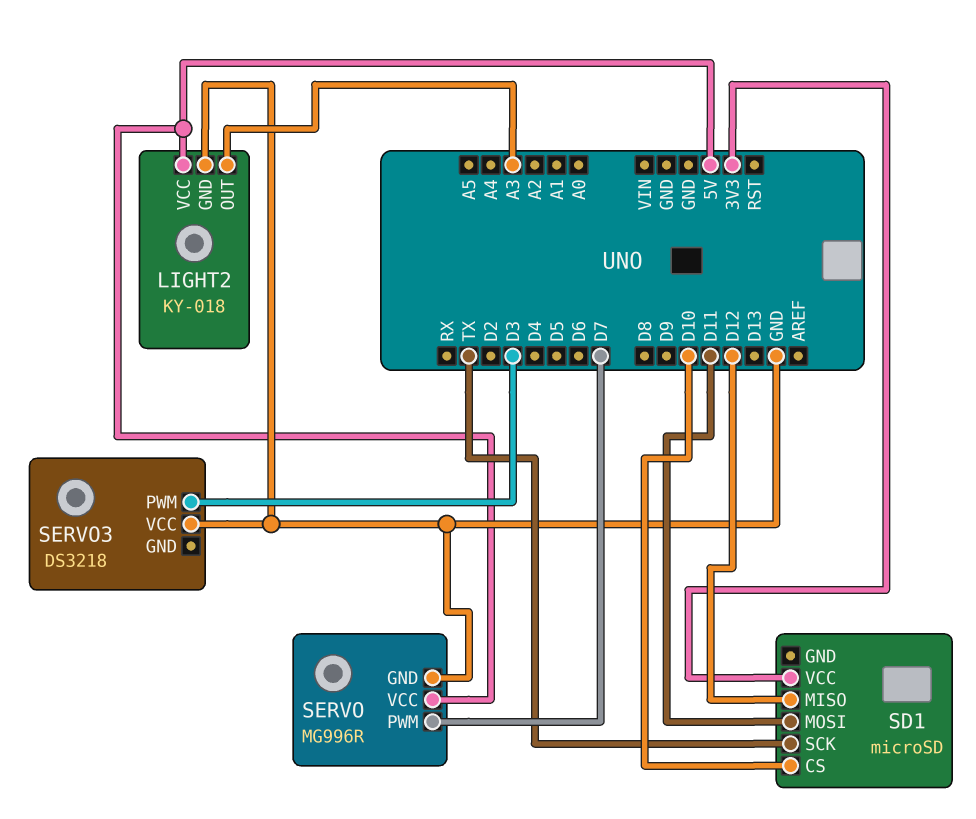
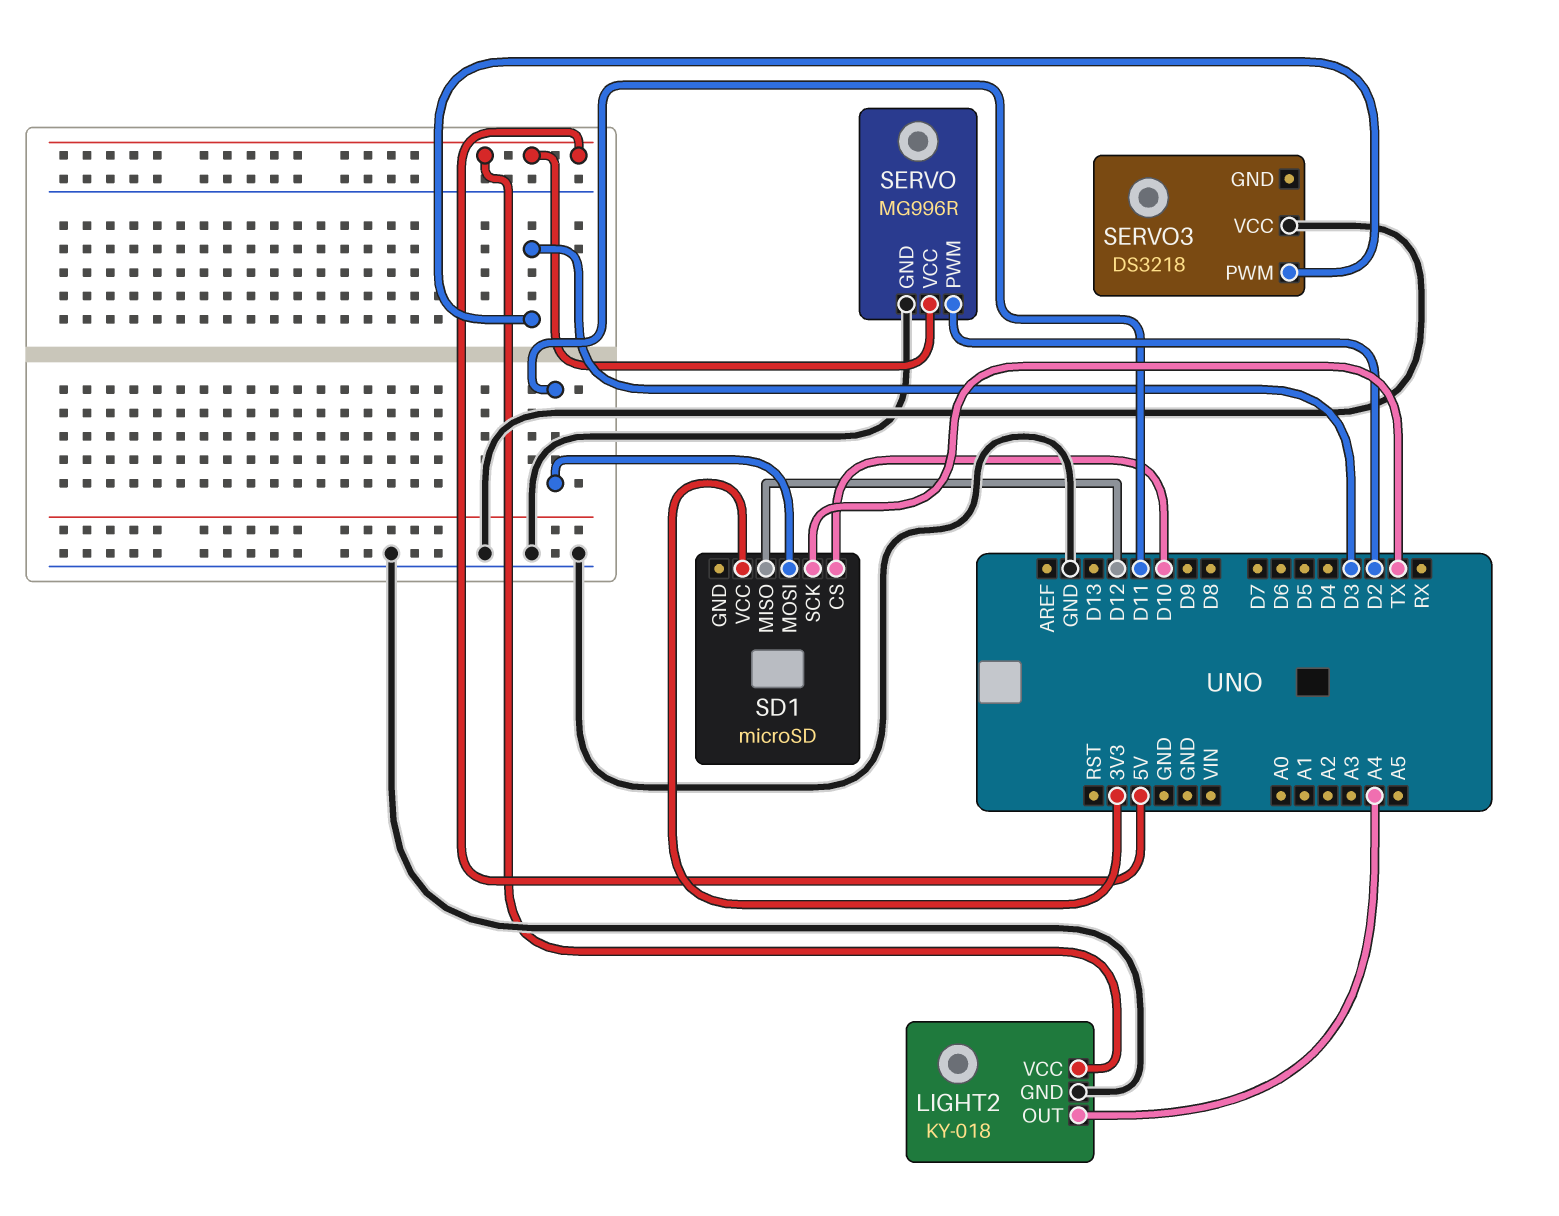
LIGHT2 pin OUT: A3 -> A4
SERVO pin PWM: D7 -> D2

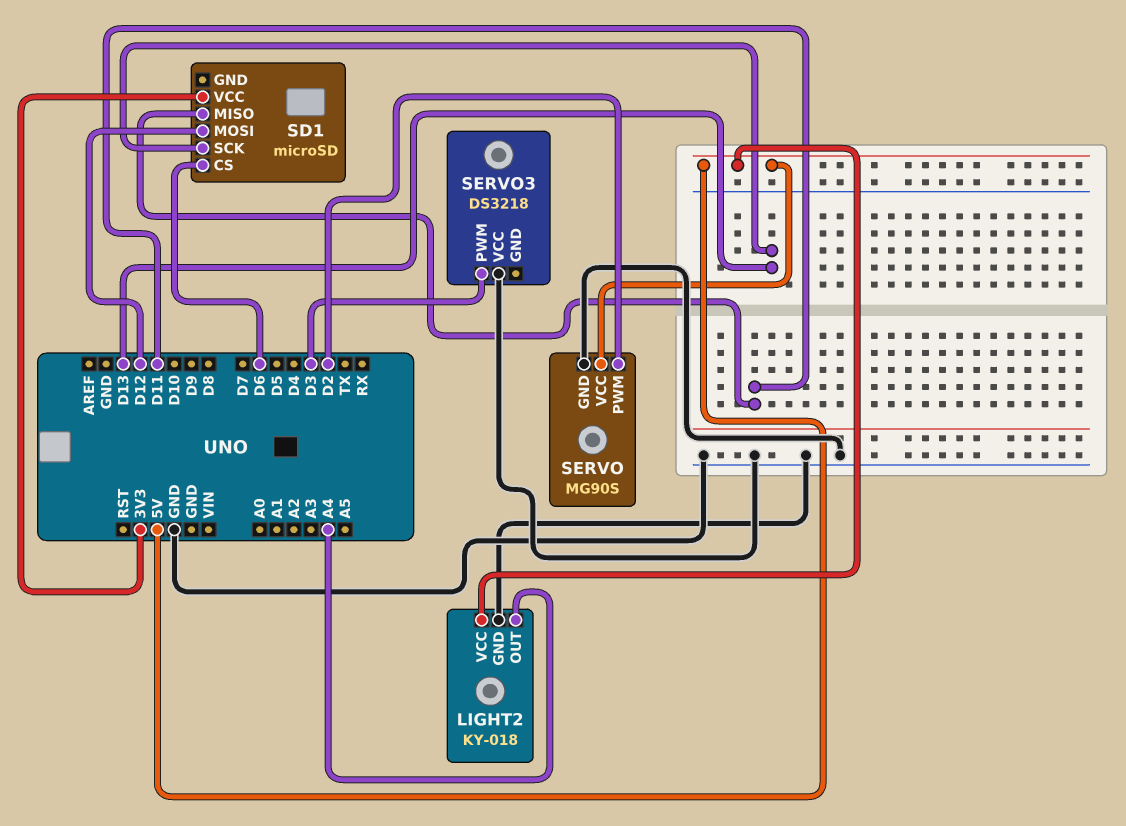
SD1 pin CS: D10 -> D6
SD1 pin MISO: D12 -> D11
SD1 pin MOSI: D11 -> D12
SD1 pin SCK: TX -> D13
SERVO: MG996R -> MG90S

